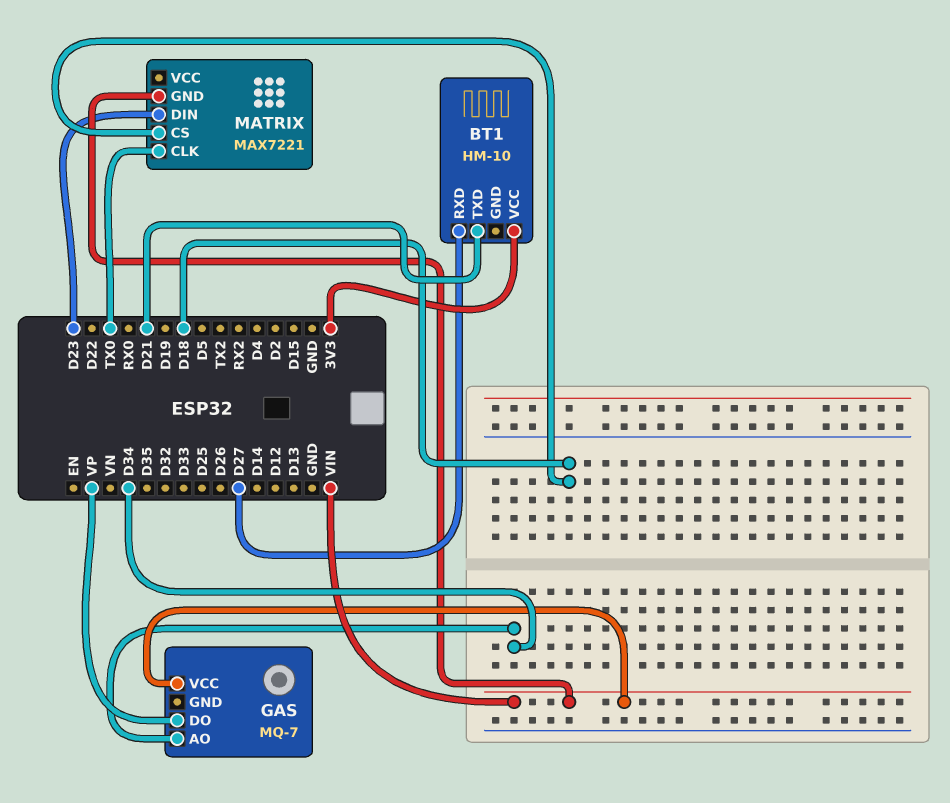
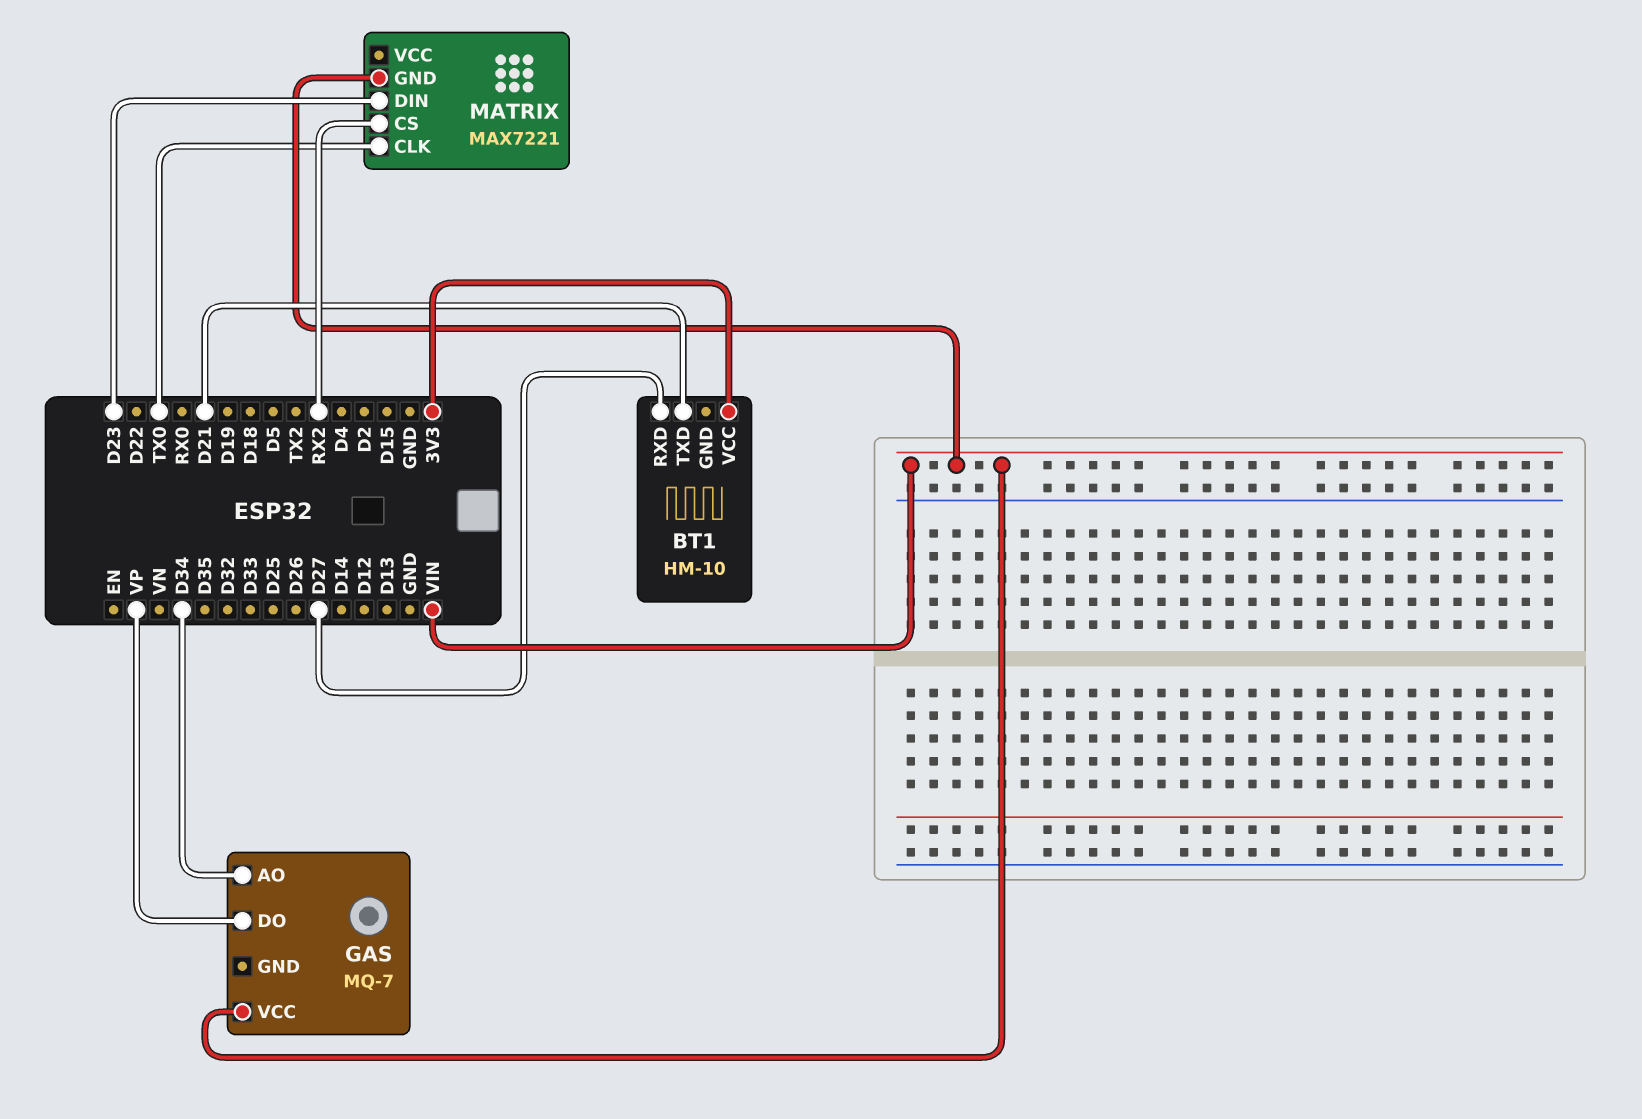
MATRIX pin CS: D18 -> RX2

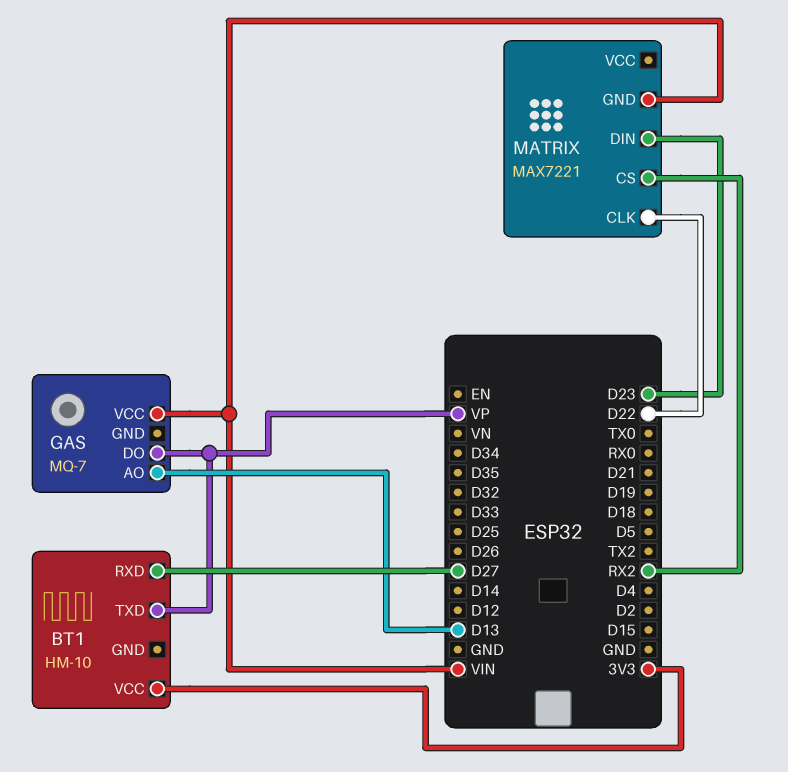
BT1 pin TXD: D21 -> VP
GAS pin AO: D34 -> D13
MATRIX pin CLK: TX0 -> D22

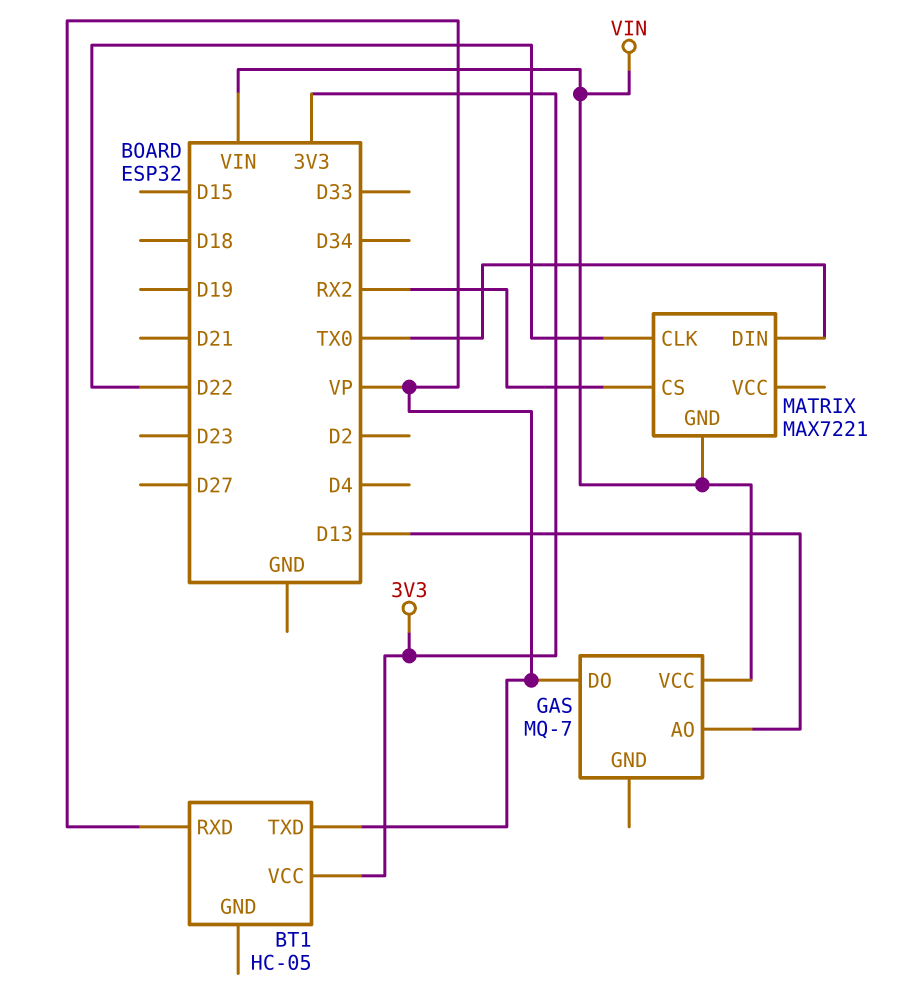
BT1: HM-10 -> HC-05
BT1 pin RXD: D27 -> VP
MATRIX pin DIN: D23 -> TX0

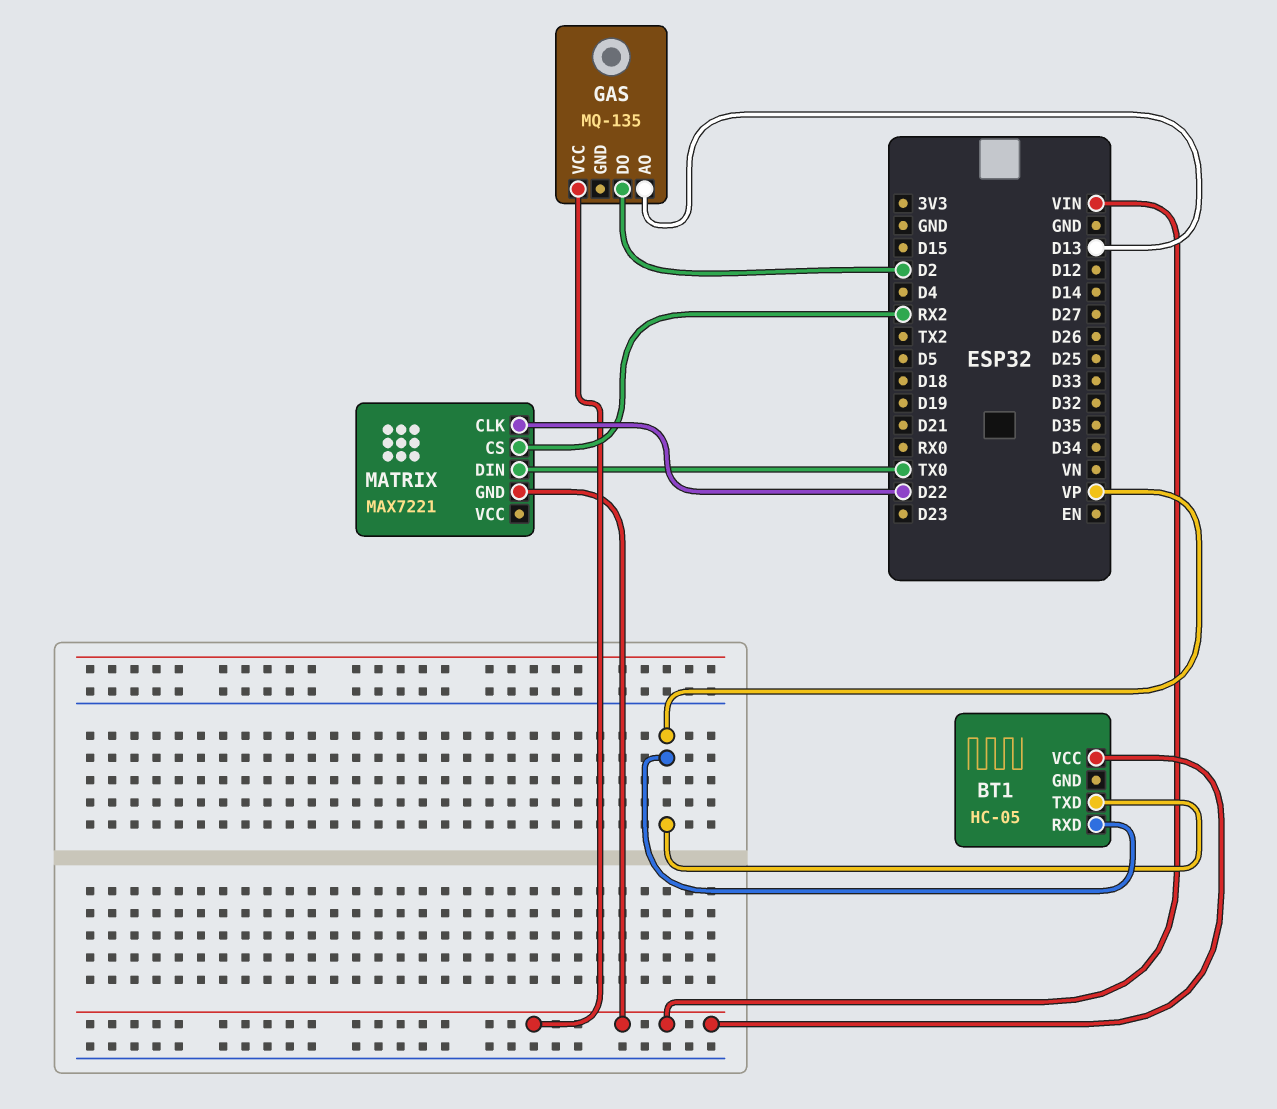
BT1 pin VCC: 3V3 -> VIN
GAS: MQ-7 -> MQ-135
GAS pin DO: VP -> D2

